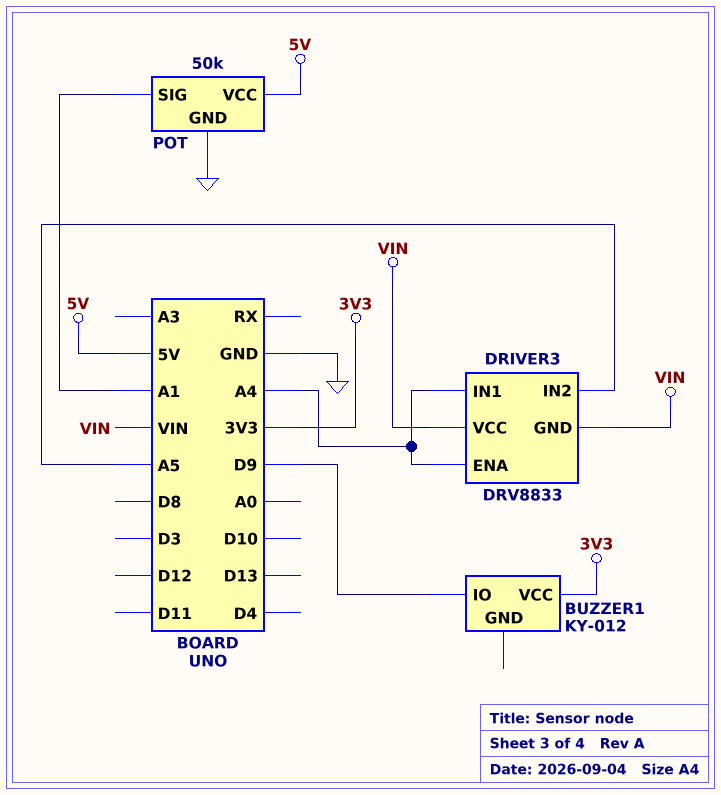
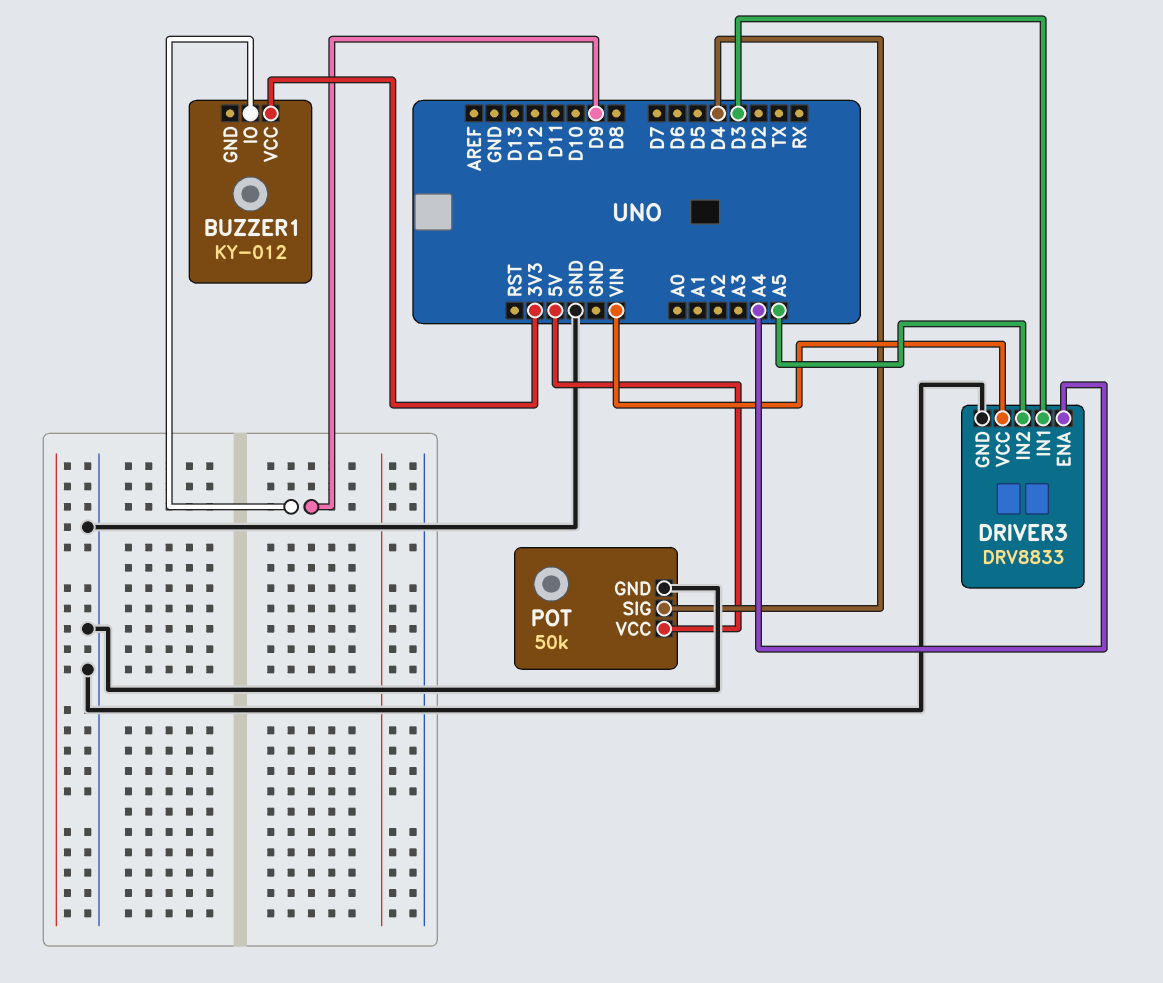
DRIVER3 pin GND: VIN -> GND
DRIVER3 pin IN1: A4 -> D3
POT pin SIG: A1 -> D4

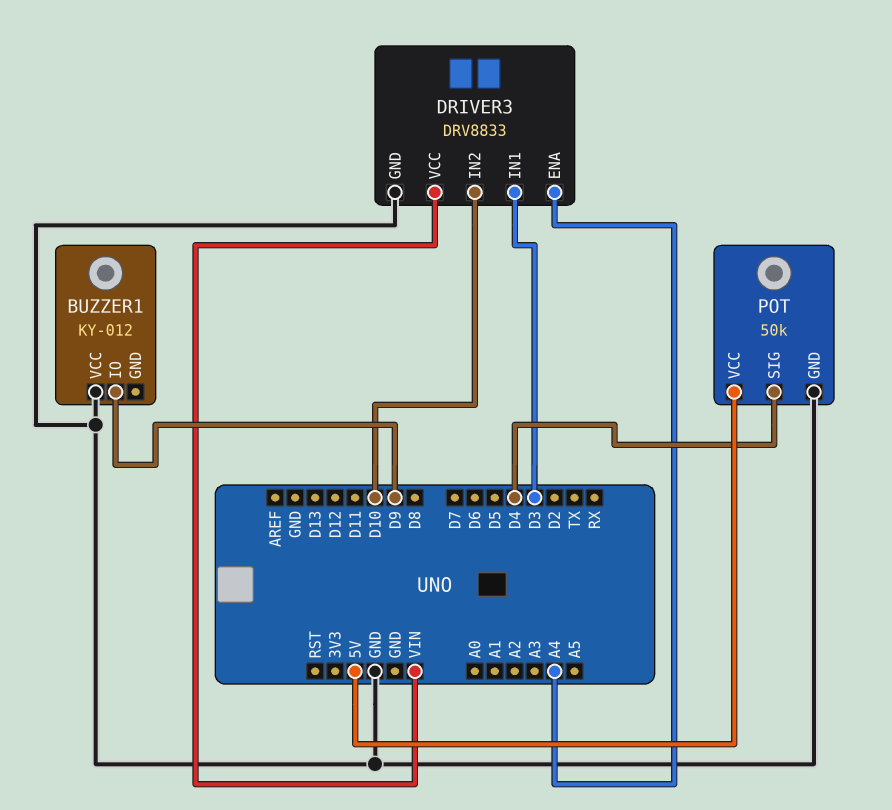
BUZZER1 pin VCC: 3V3 -> GND
DRIVER3 pin IN2: A5 -> D10

